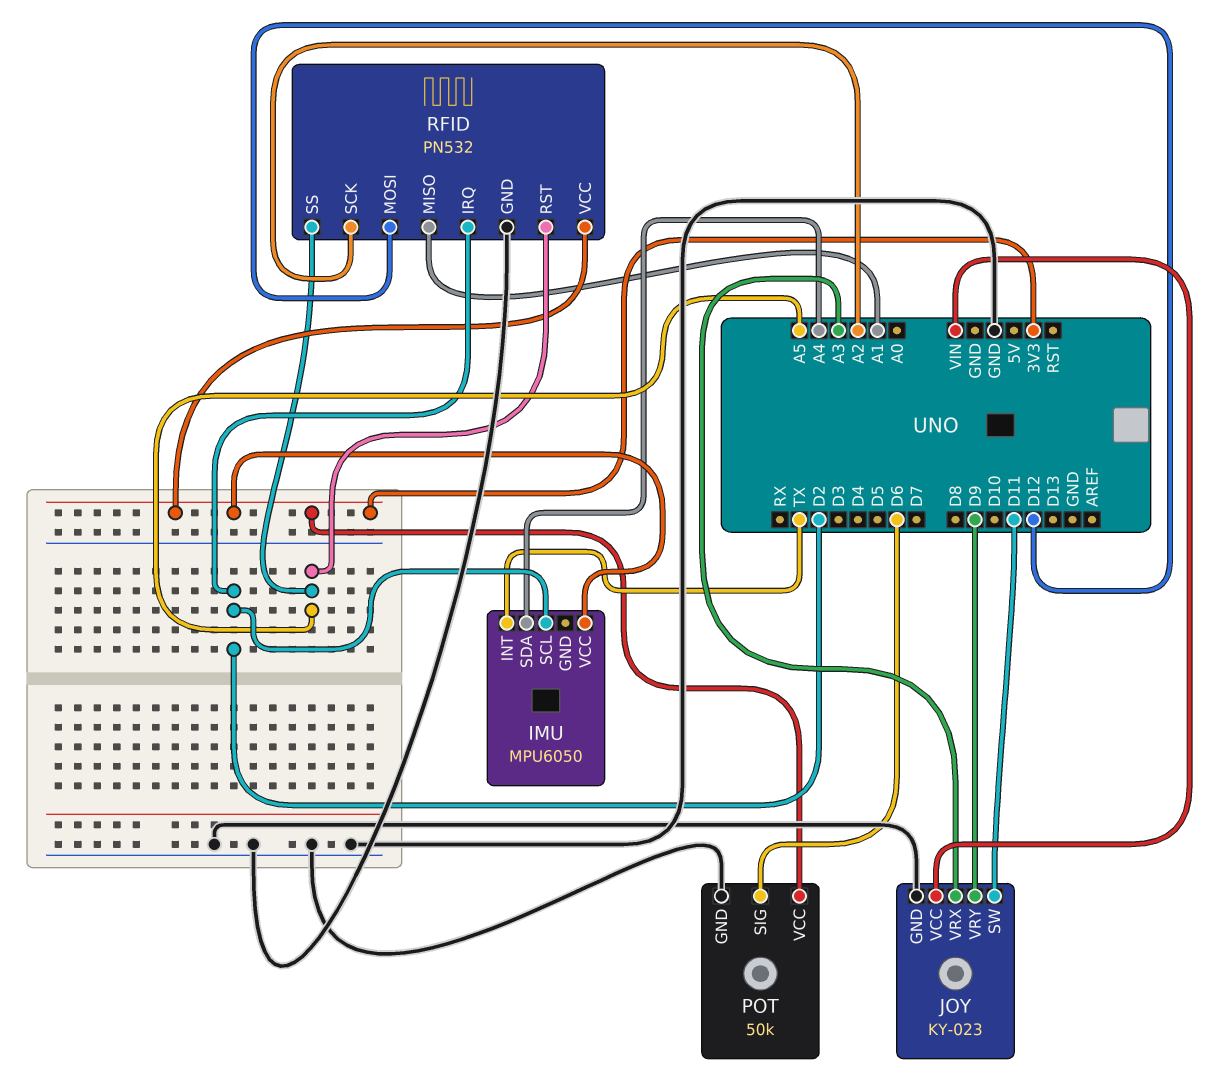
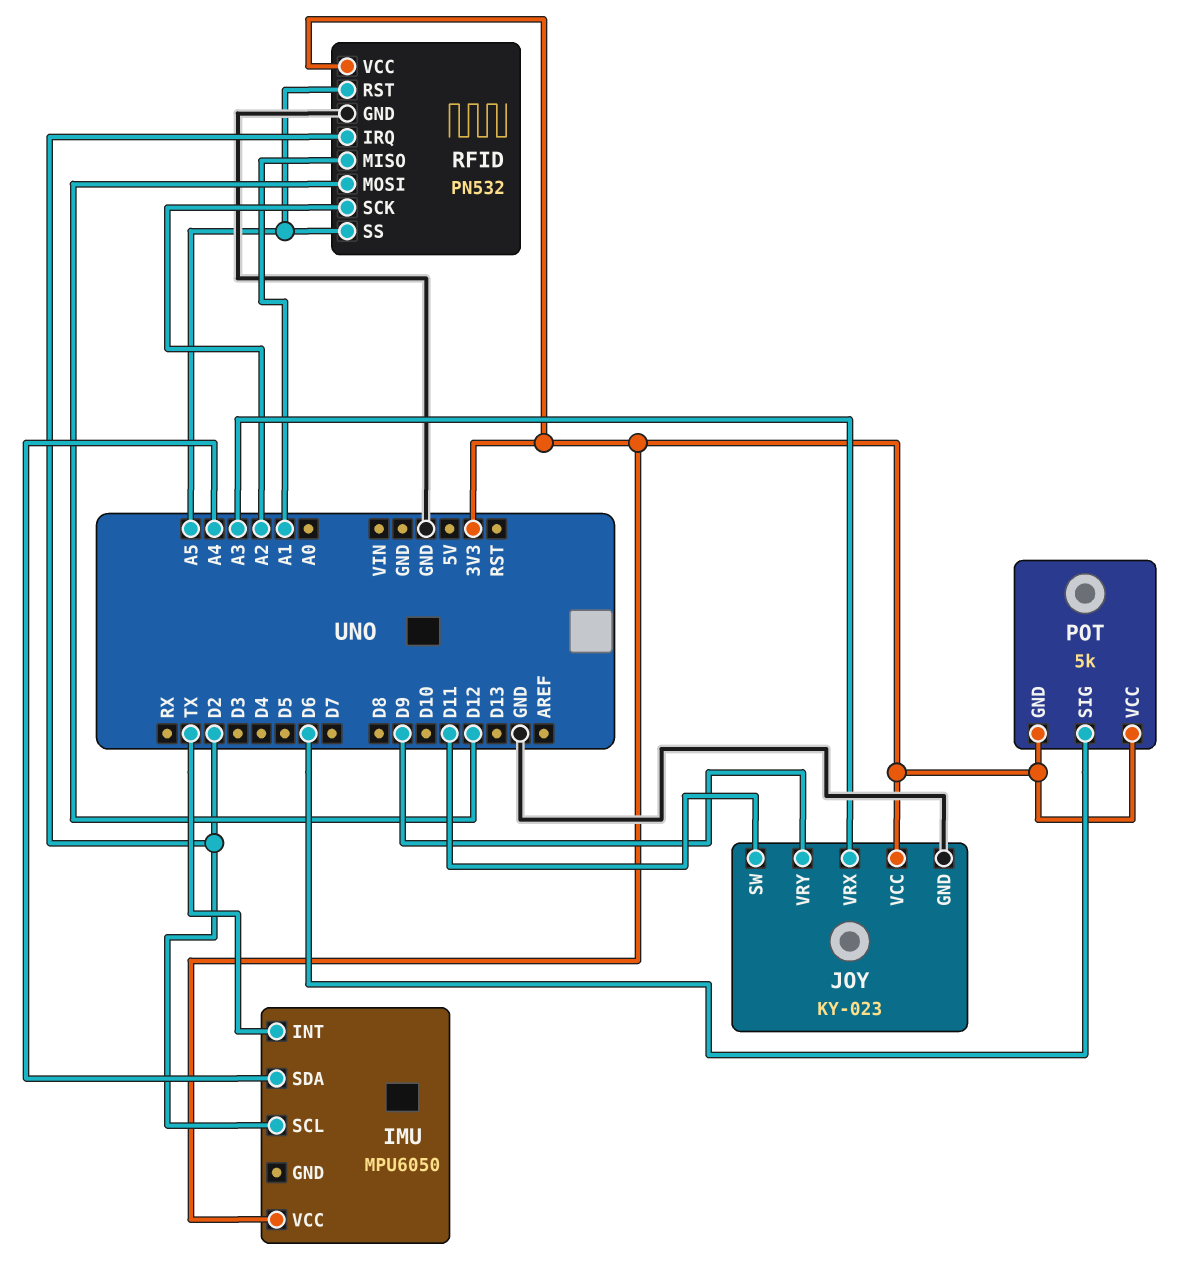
JOY pin VCC: VIN -> 3V3
POT: 50k -> 5k
POT pin GND: GND -> 3V3

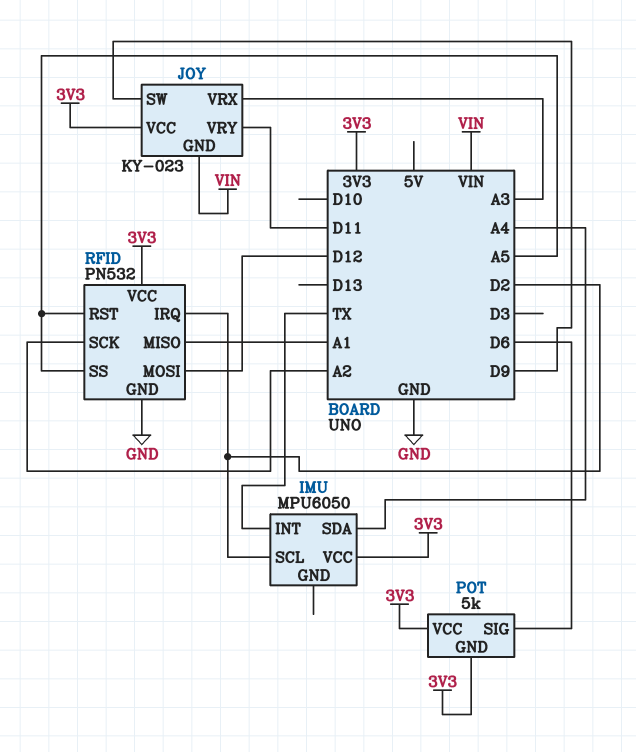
JOY pin GND: GND -> VIN
JOY pin SW: D11 -> D9
JOY pin VRY: D9 -> D11

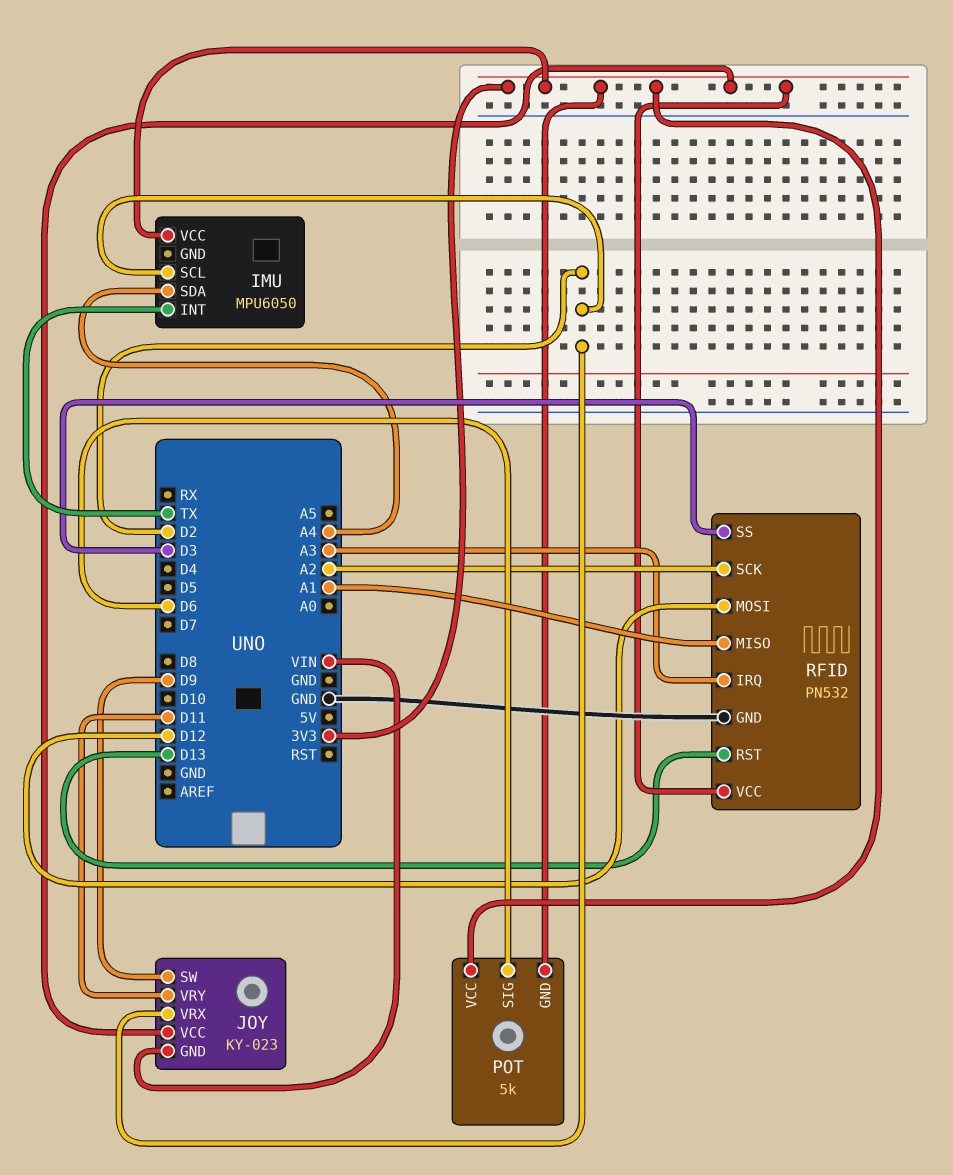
JOY pin VRX: A3 -> D2
RFID pin IRQ: D2 -> A3
RFID pin RST: A5 -> D13
RFID pin SS: A5 -> D3

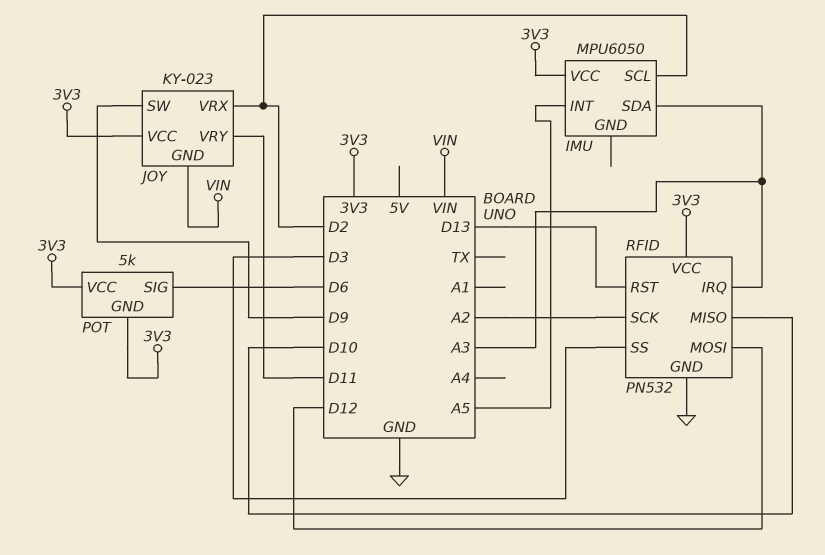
IMU pin INT: TX -> A5
IMU pin SDA: A4 -> A3
RFID pin MISO: A1 -> D10

